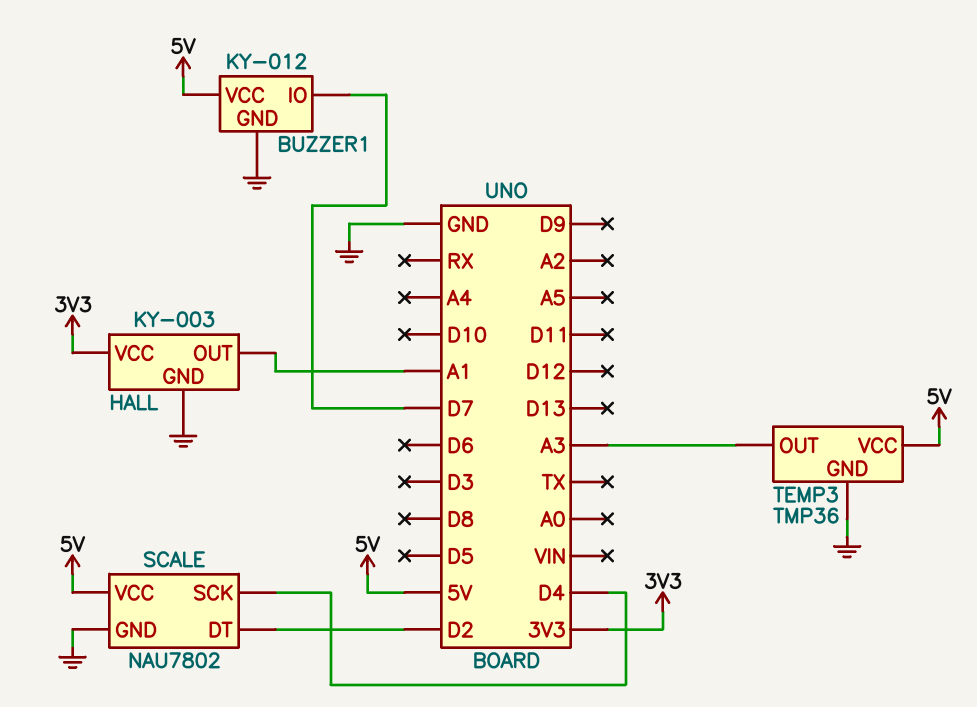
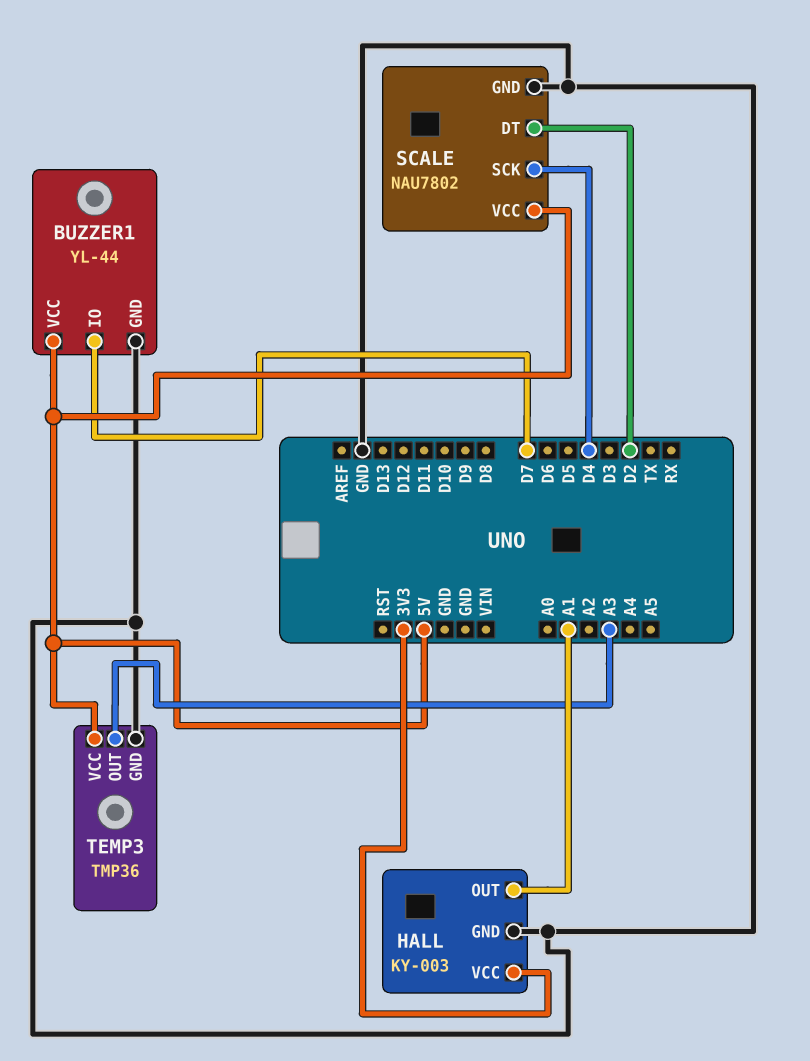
BUZZER1: KY-012 -> YL-44

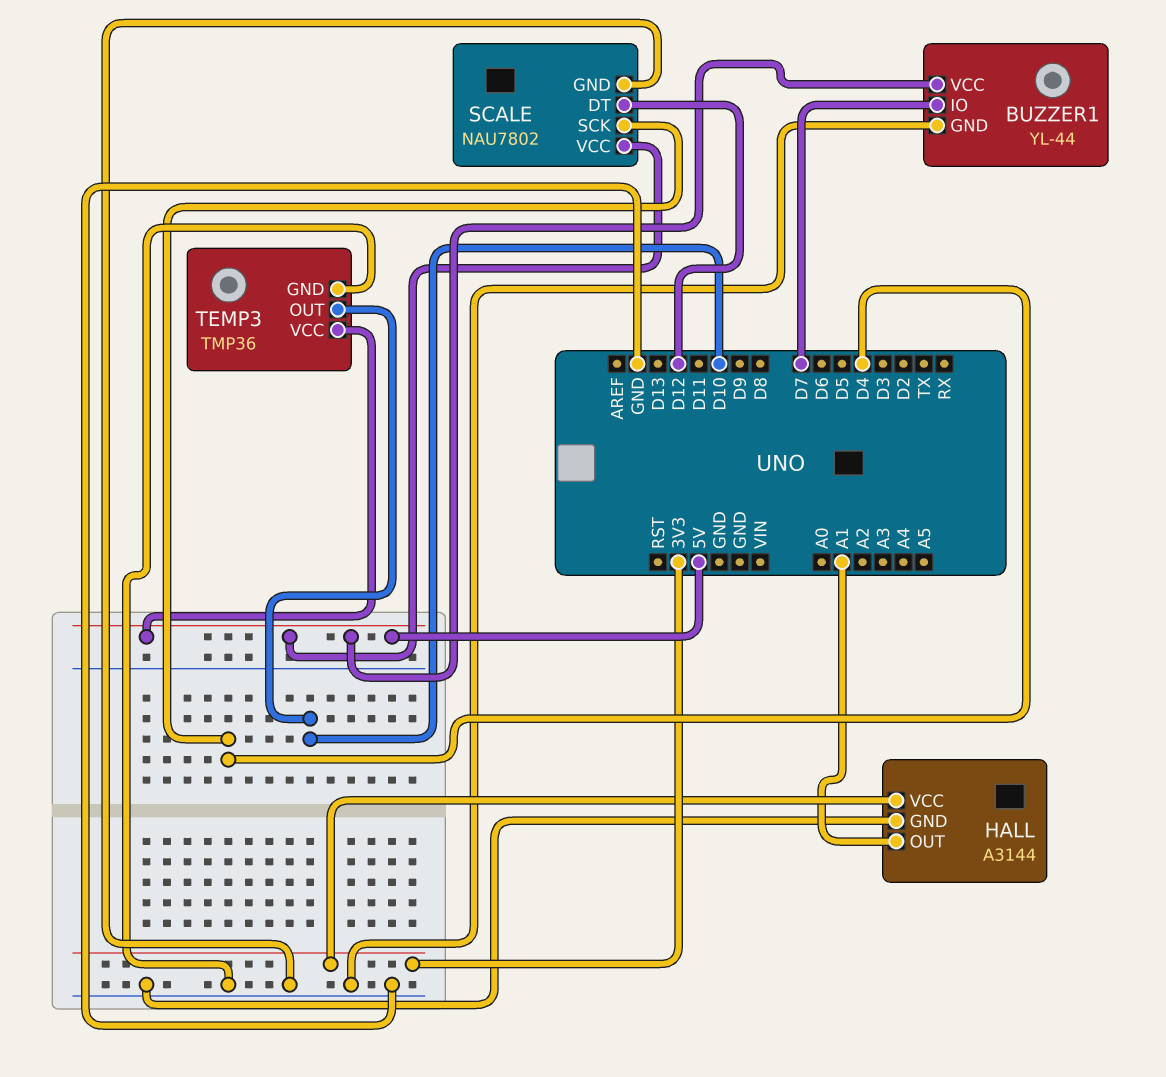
HALL: KY-003 -> A3144
SCALE pin DT: D2 -> D12
TEMP3 pin OUT: A3 -> D10

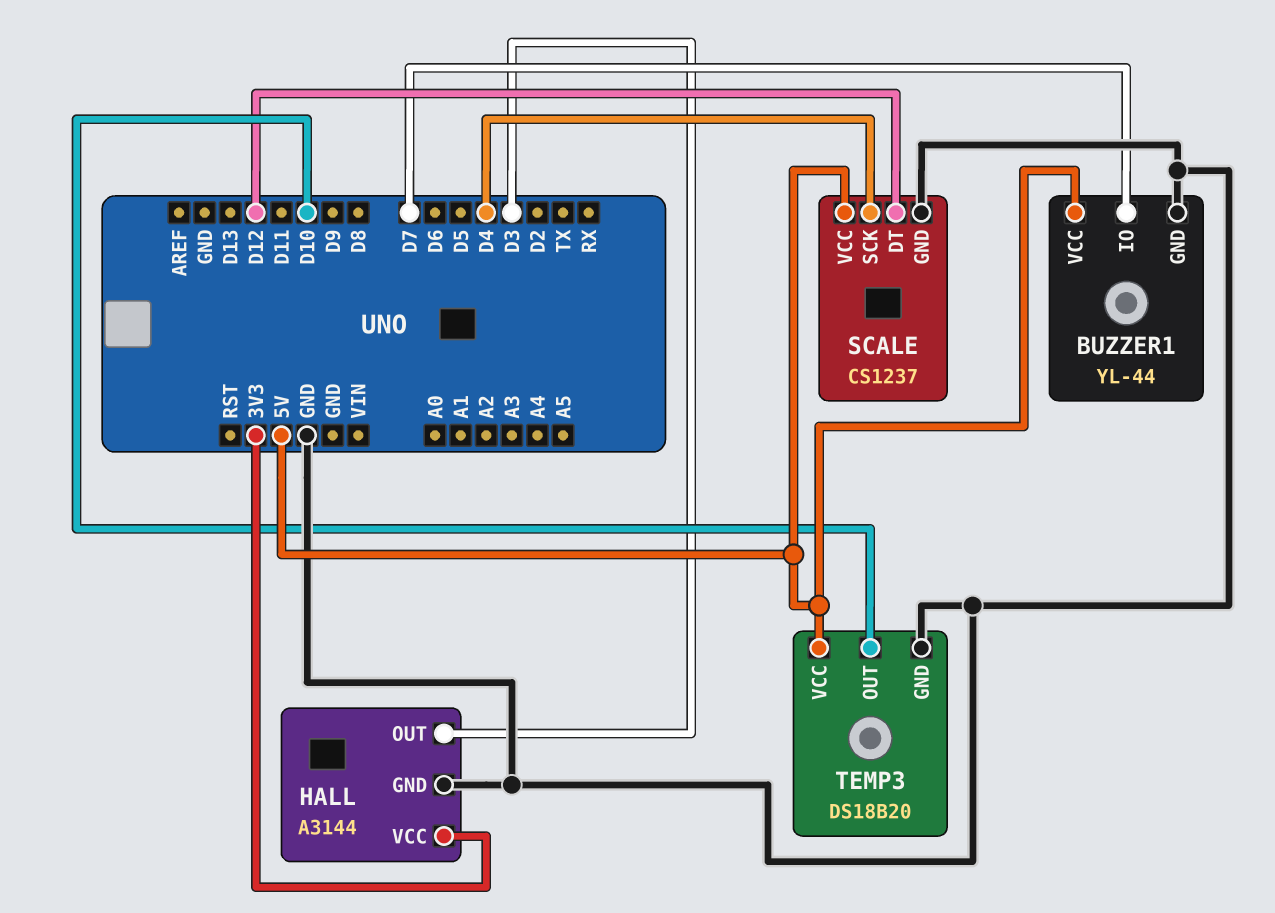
HALL pin OUT: A1 -> D3
SCALE: NAU7802 -> CS1237
TEMP3: TMP36 -> DS18B20

